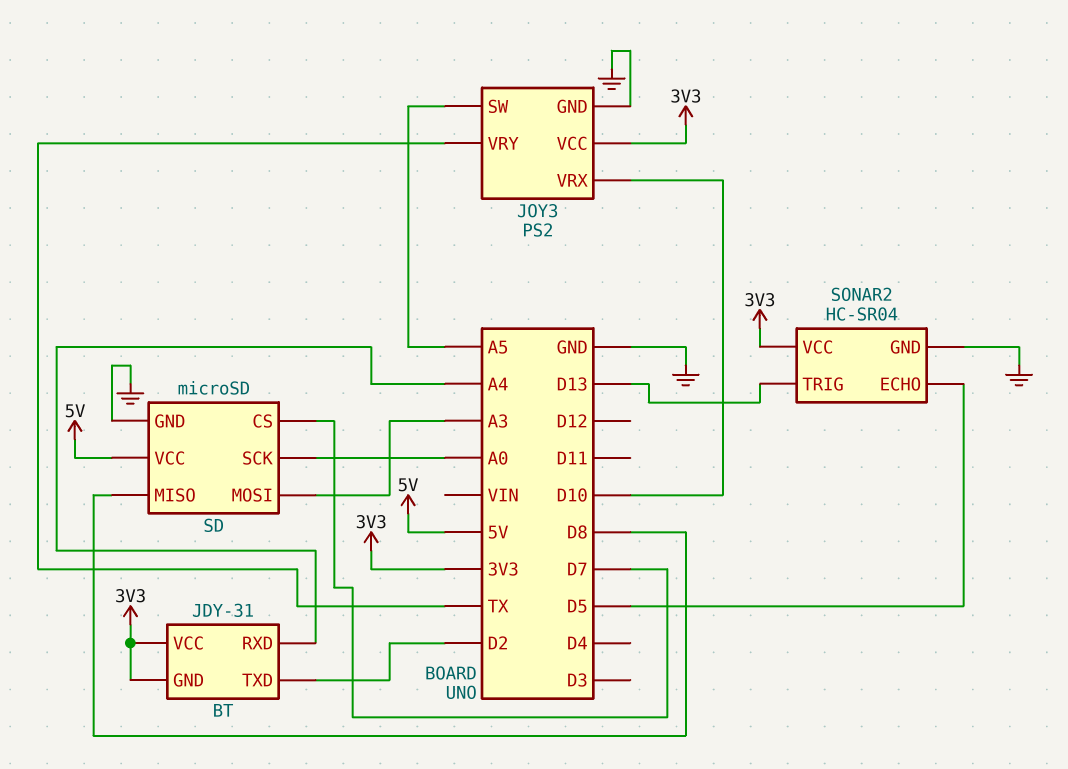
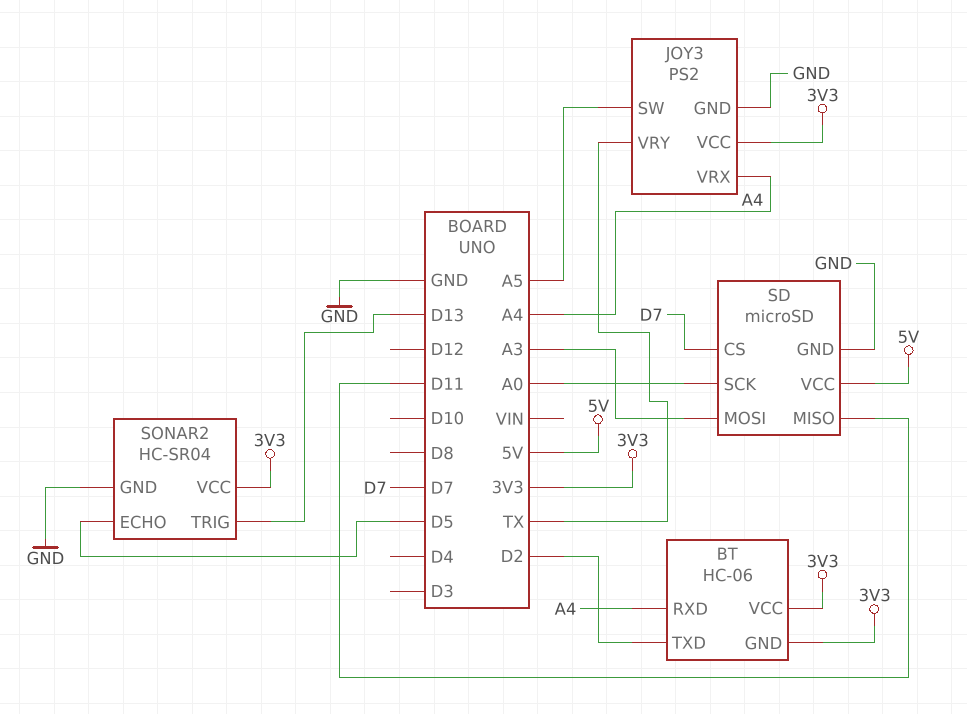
BT: JDY-31 -> HC-06
JOY3 pin VRX: D10 -> A4
SD pin MISO: D8 -> D11

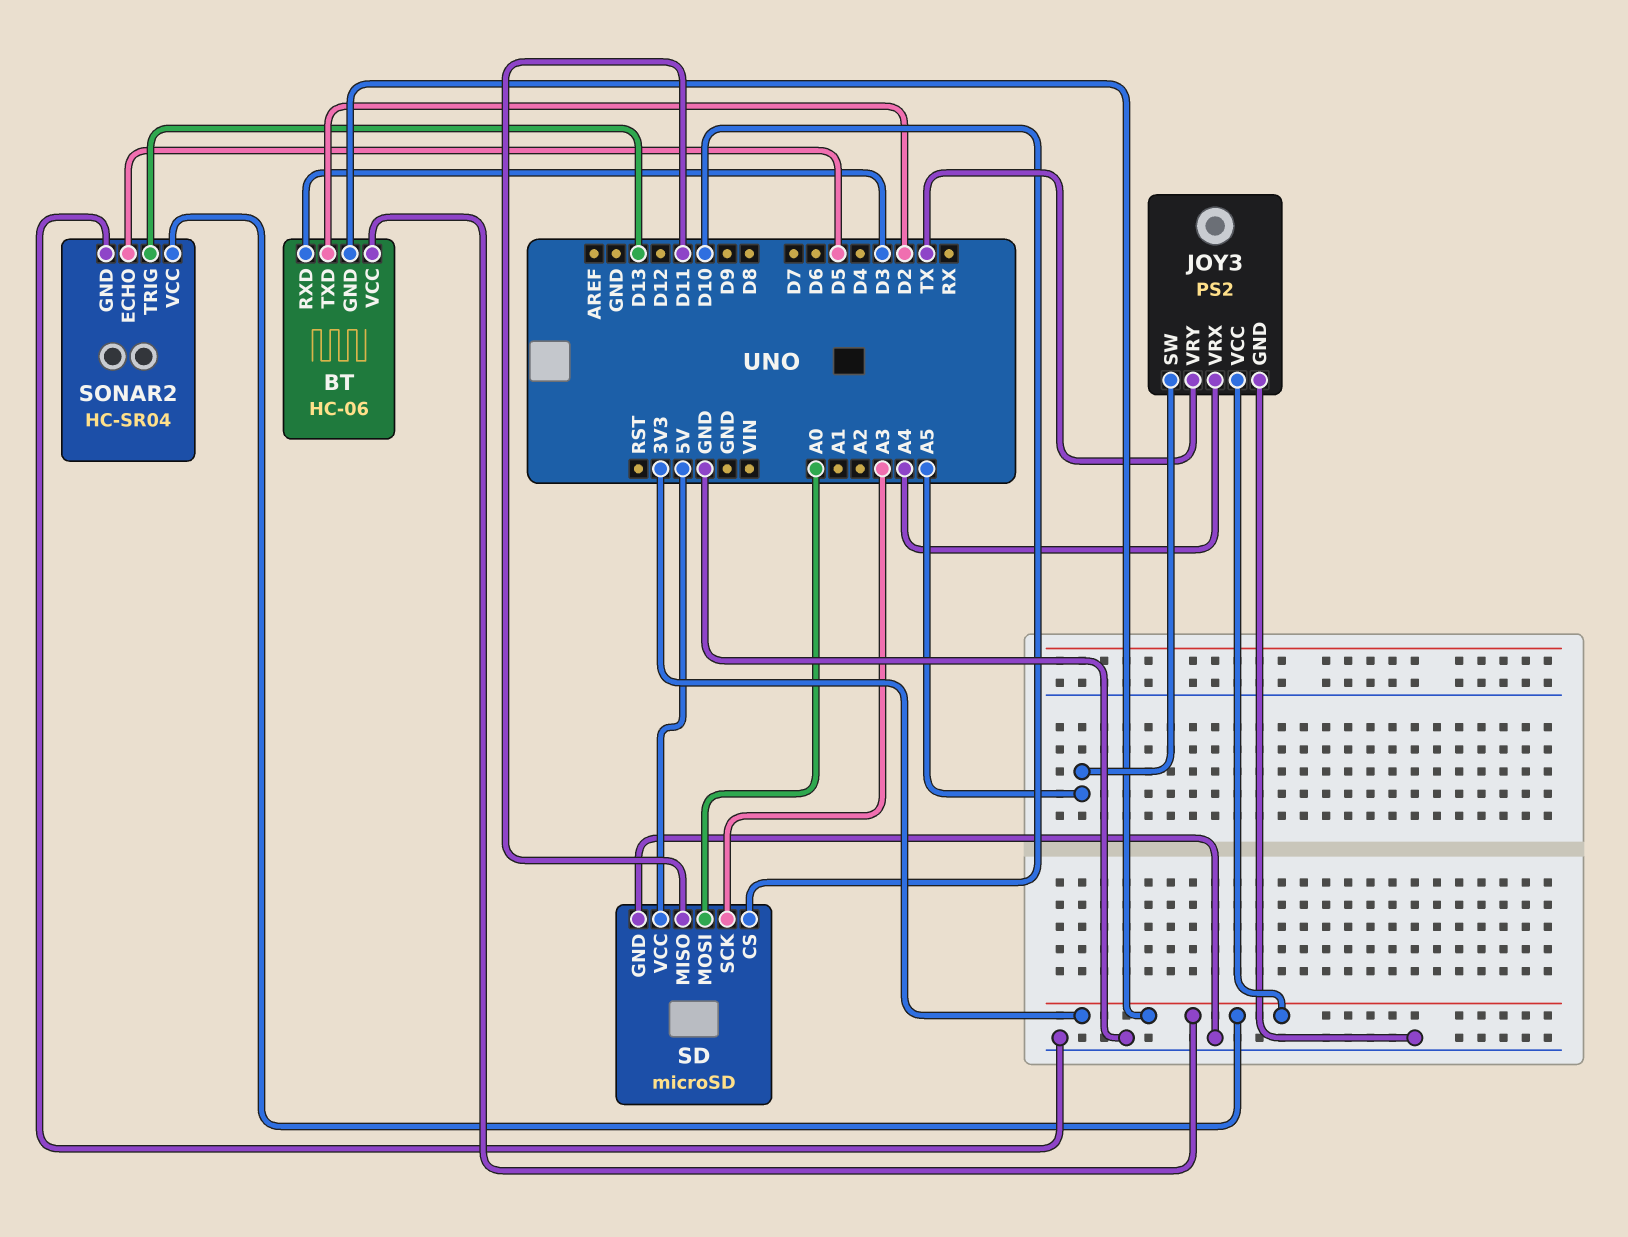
BT pin RXD: A4 -> D3
SD pin CS: D7 -> D10
SD pin MOSI: A3 -> A0
SD pin SCK: A0 -> A3

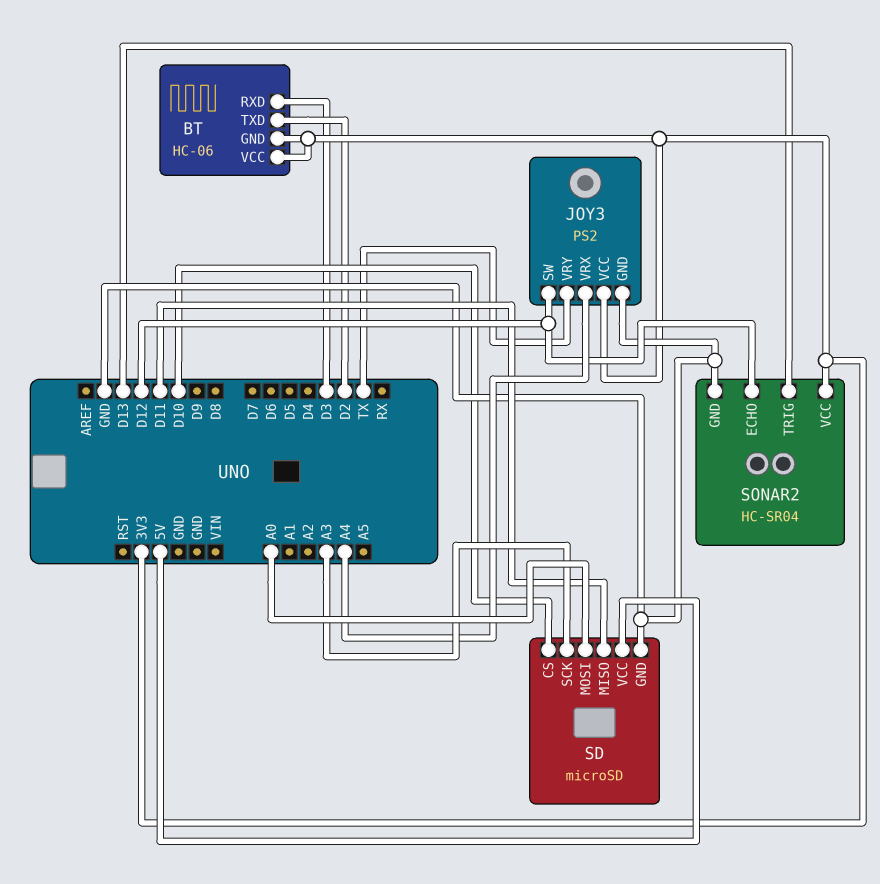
JOY3 pin SW: A5 -> D12
SONAR2 pin ECHO: D5 -> D12

